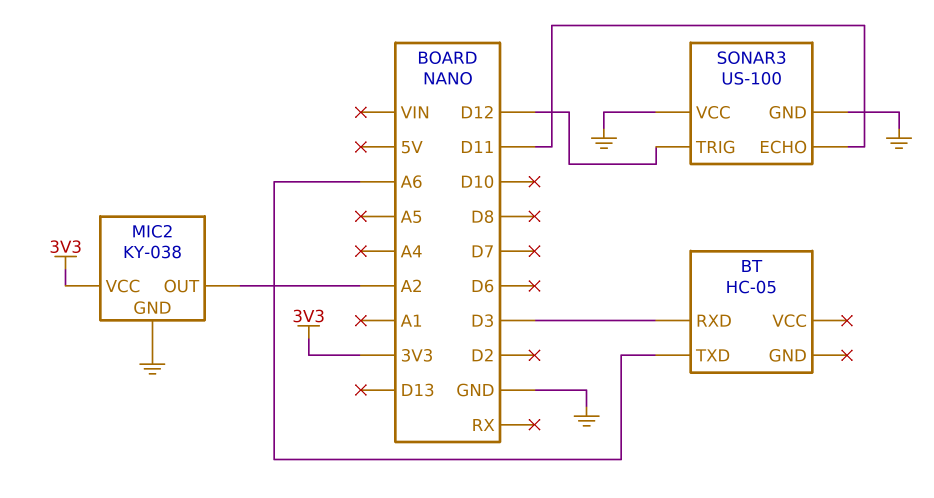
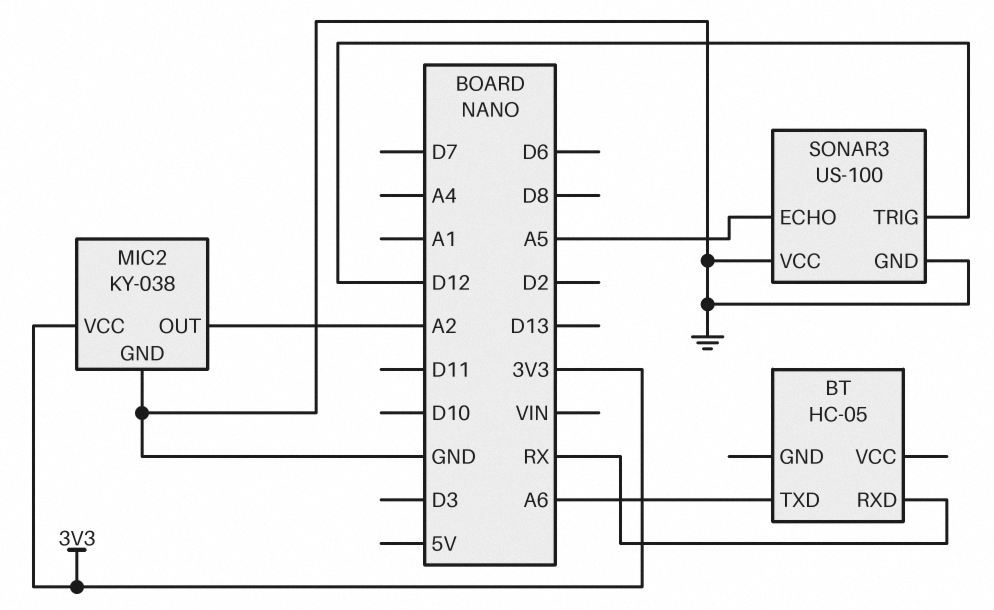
BT pin RXD: D3 -> RX
SONAR3 pin ECHO: D11 -> A5

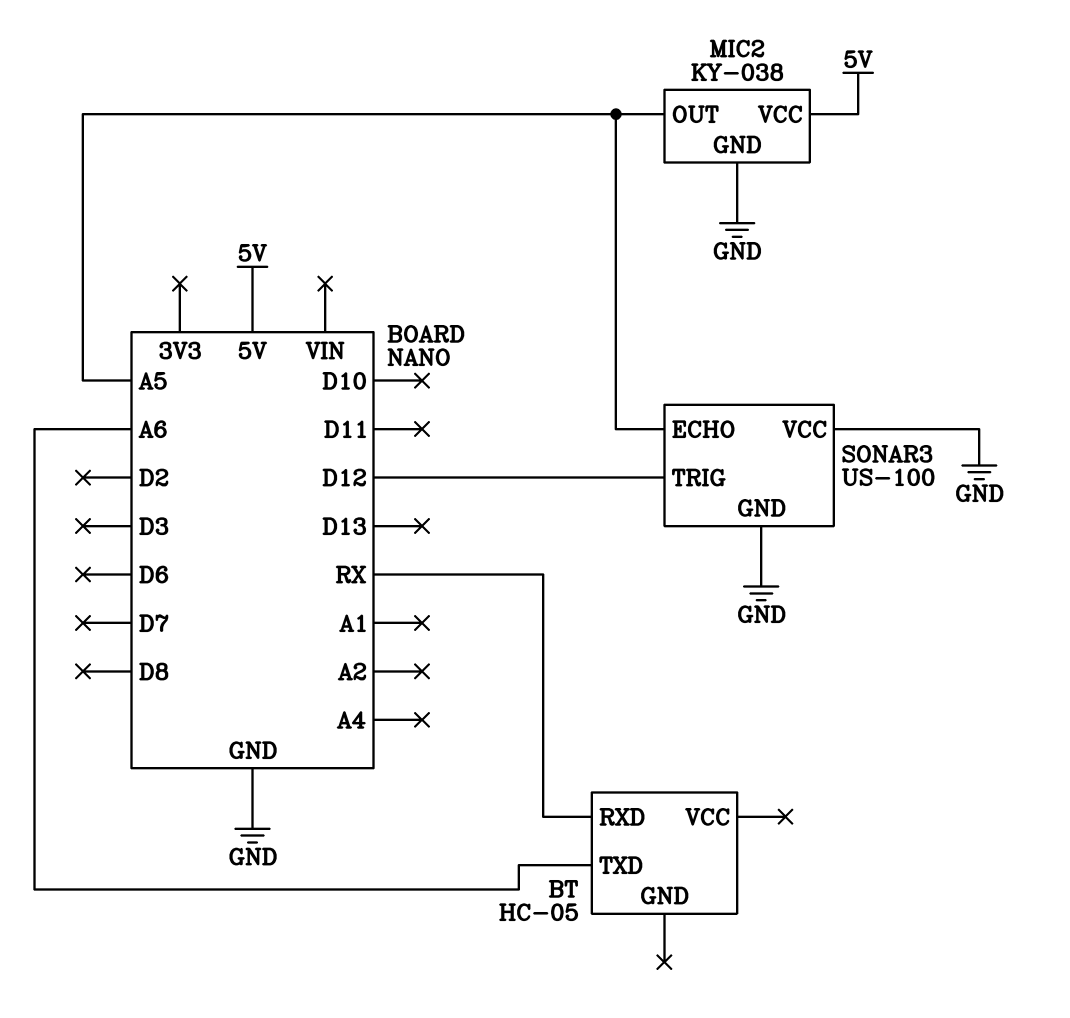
MIC2 pin OUT: A2 -> A5
MIC2 pin VCC: 3V3 -> 5V

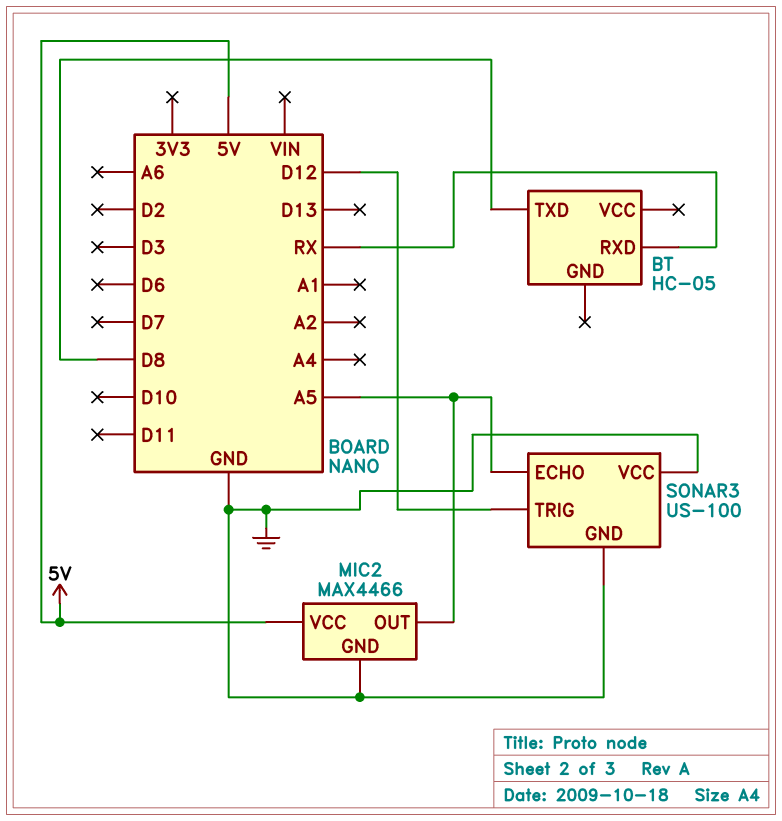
BT pin TXD: A6 -> D8
MIC2: KY-038 -> MAX4466

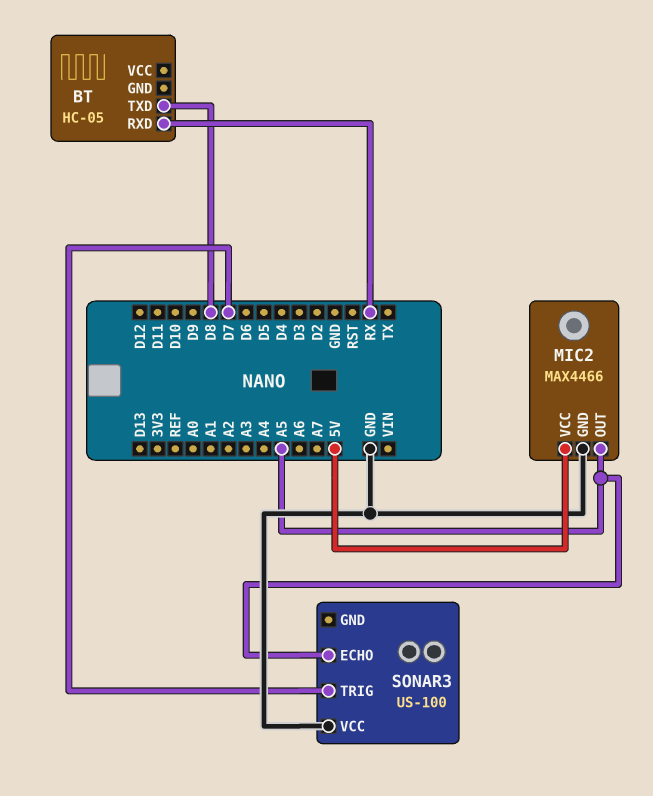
SONAR3 pin GND: GND -> none
SONAR3 pin TRIG: D12 -> D7

